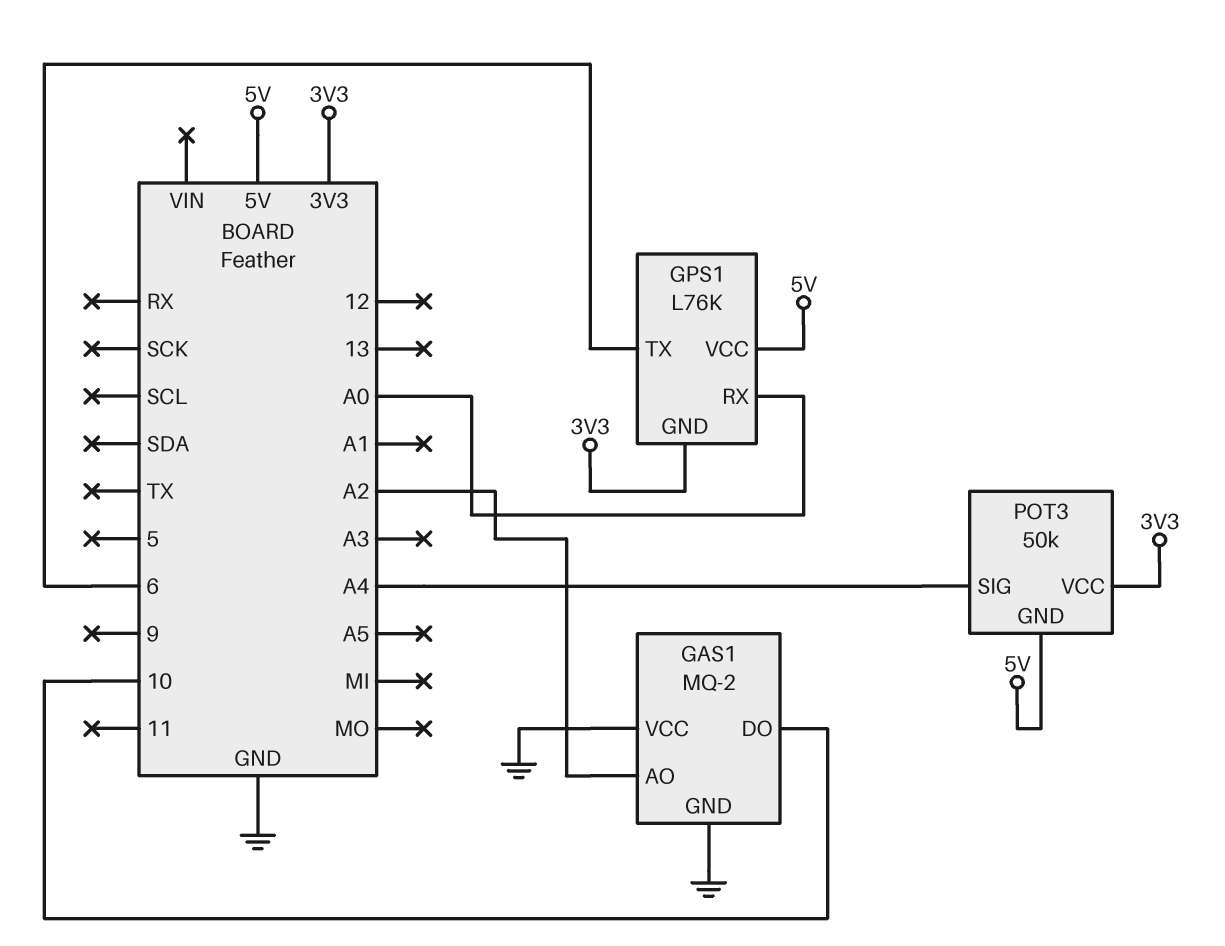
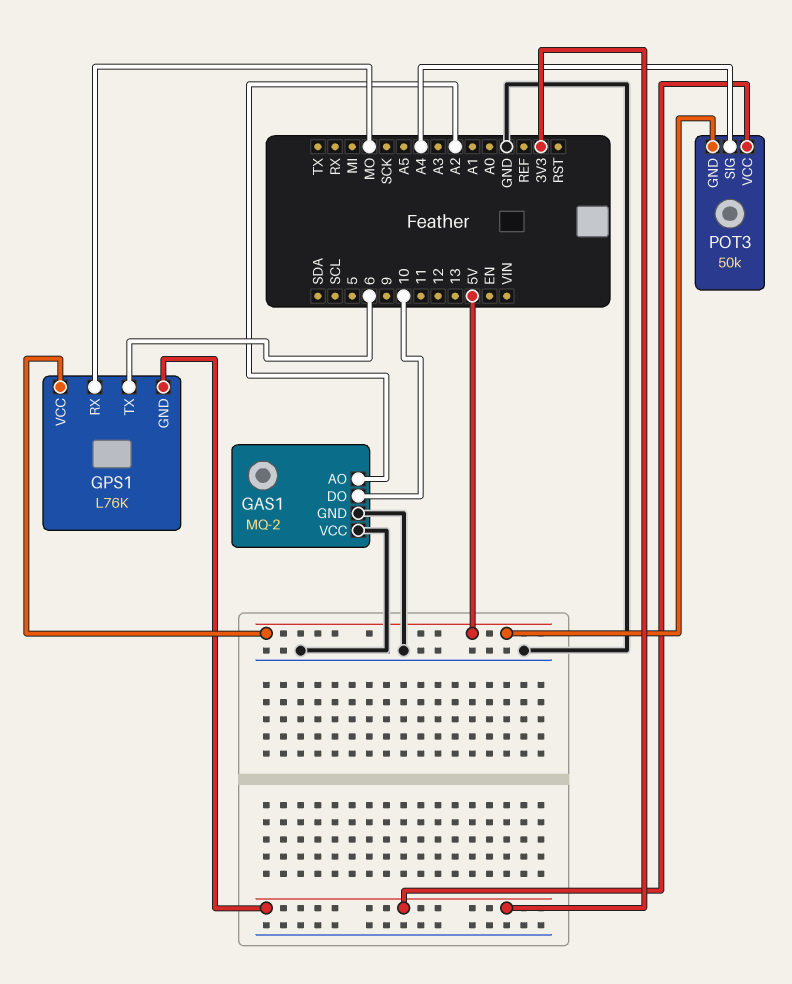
GPS1 pin RX: A0 -> MO

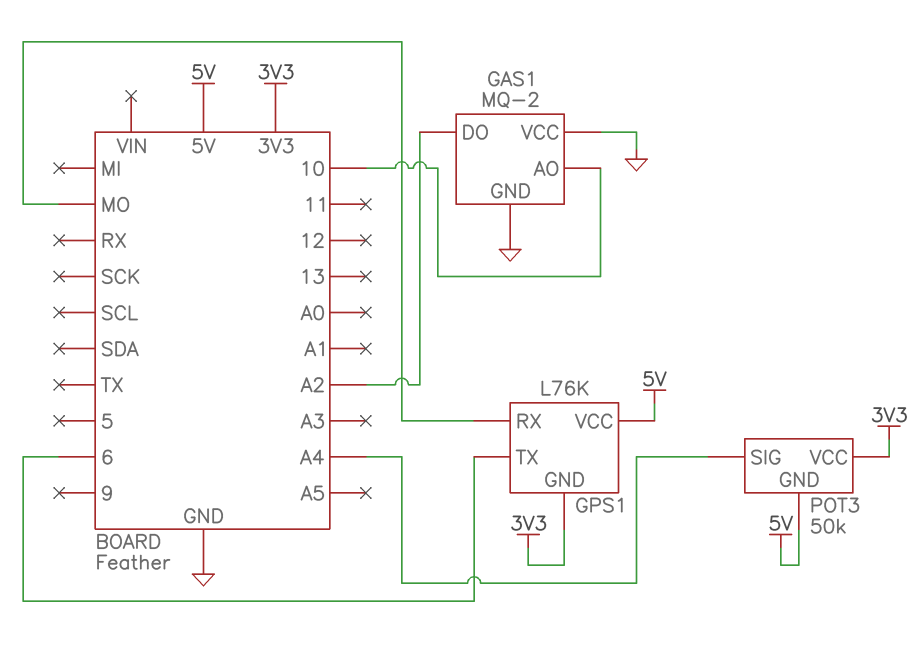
GAS1 pin AO: A2 -> 10
GAS1 pin DO: 10 -> A2

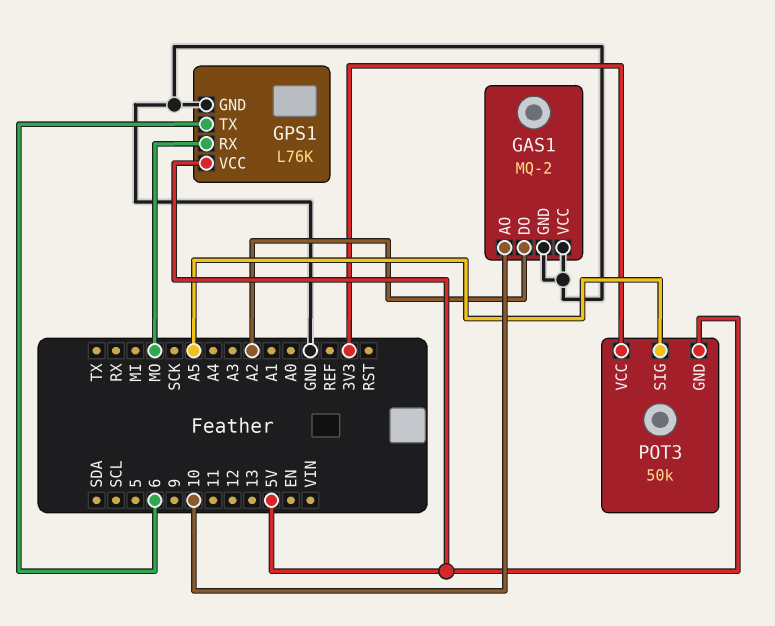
GPS1 pin GND: 3V3 -> GND
POT3 pin SIG: A4 -> A5

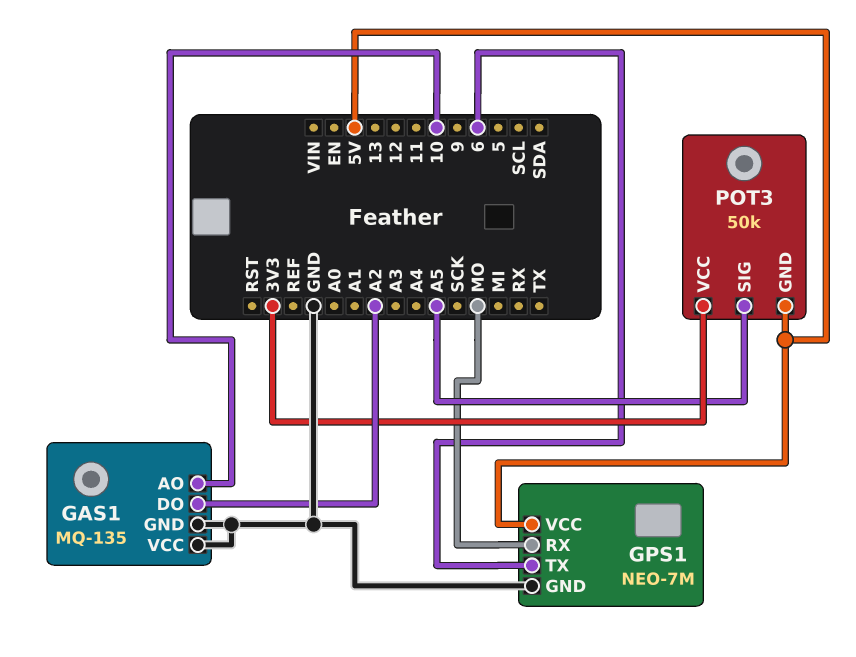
GAS1: MQ-2 -> MQ-135
GPS1: L76K -> NEO-7M

